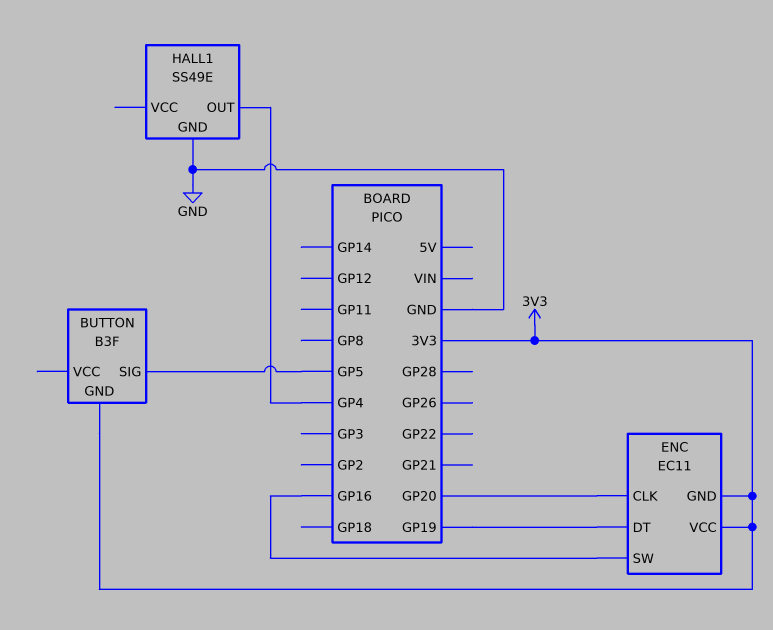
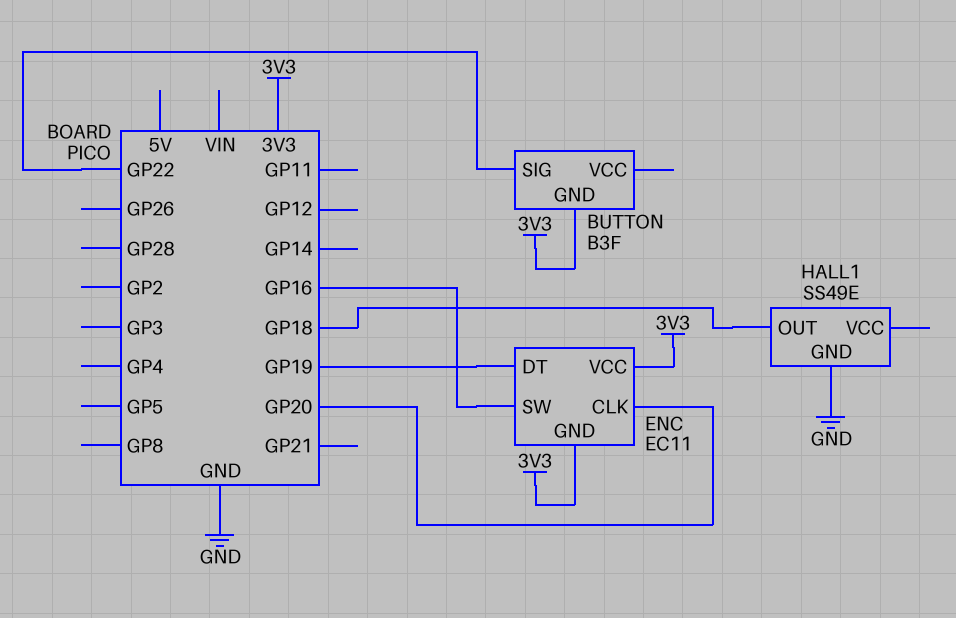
BUTTON pin SIG: GP5 -> GP22
HALL1 pin OUT: GP4 -> GP18

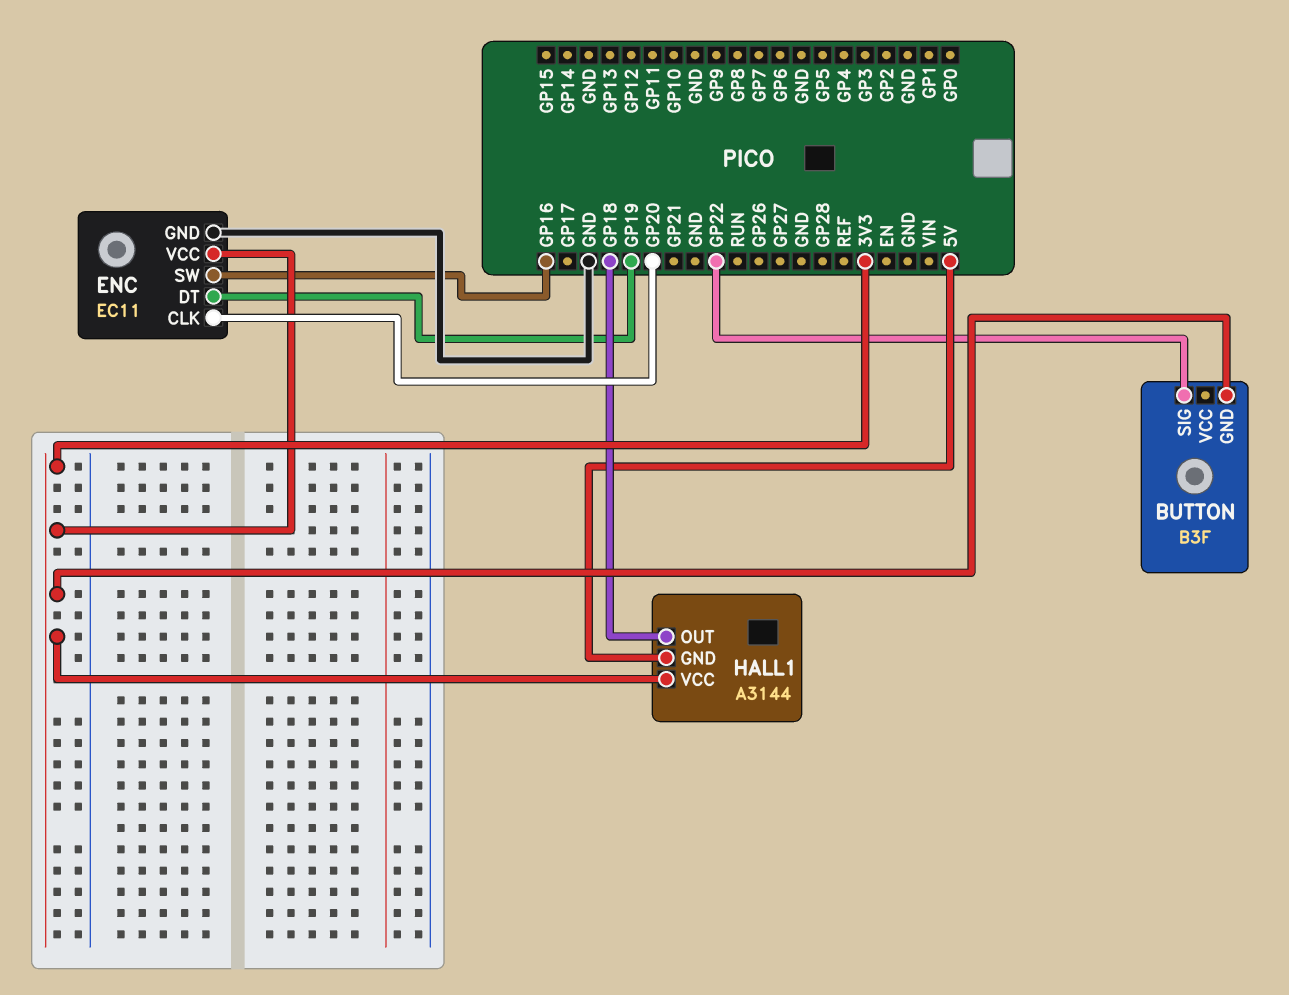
ENC pin GND: 3V3 -> GND
HALL1: SS49E -> A3144
HALL1 pin GND: GND -> 5V
HALL1 pin VCC: none -> 3V3

